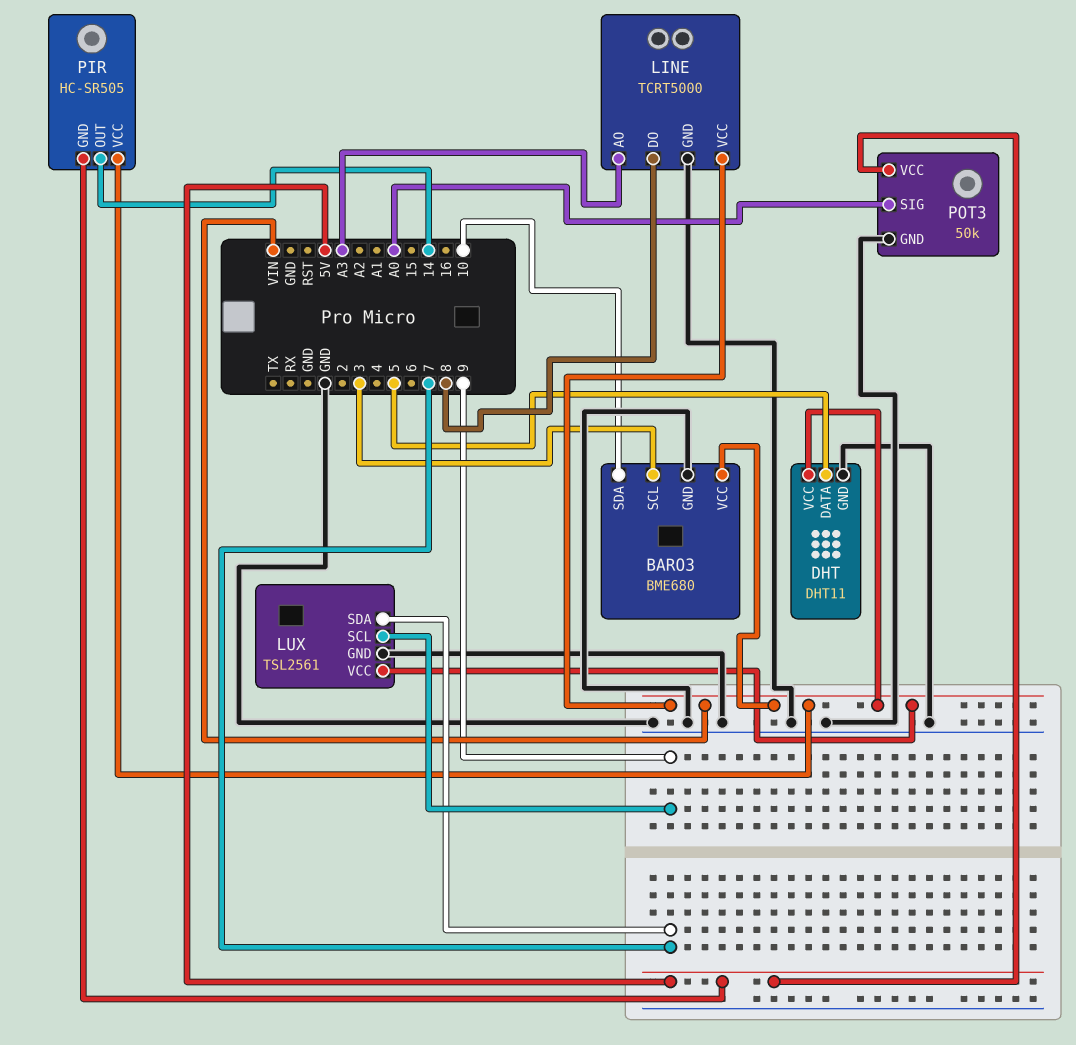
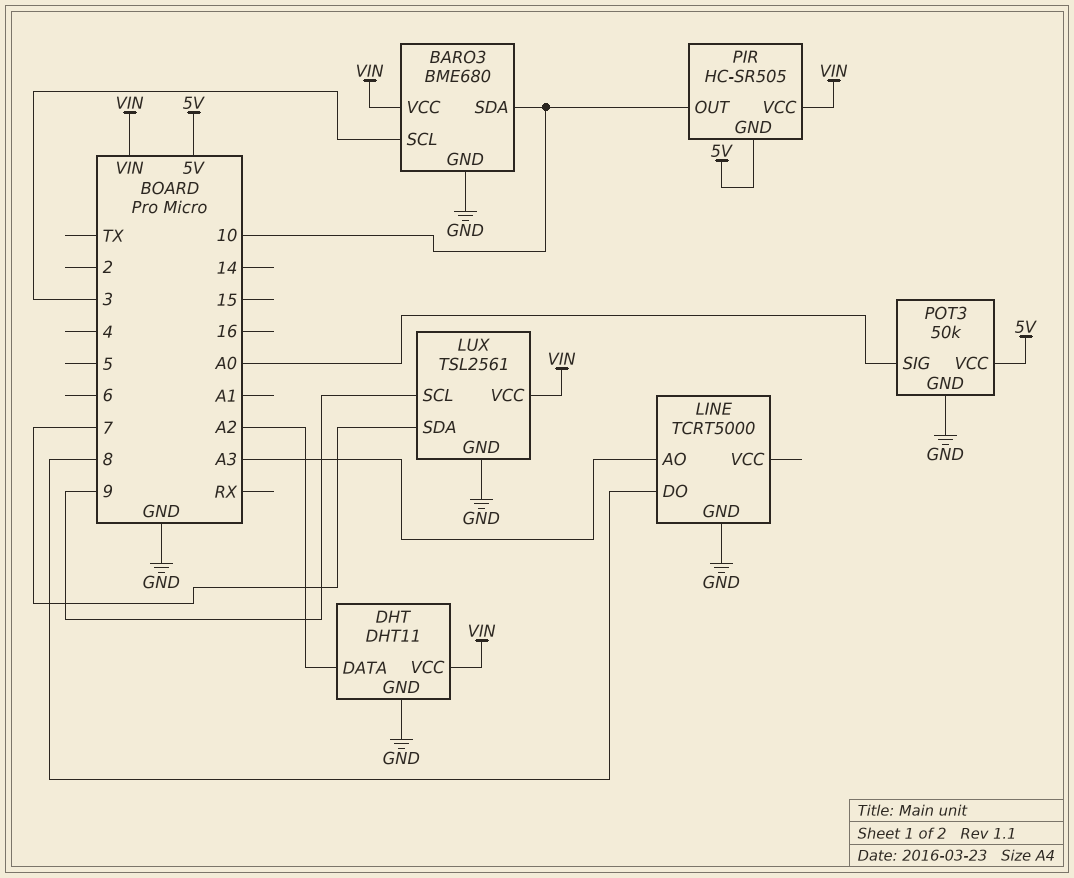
DHT pin DATA: 5 -> A2
LINE pin VCC: VIN -> none
PIR pin OUT: 14 -> 10

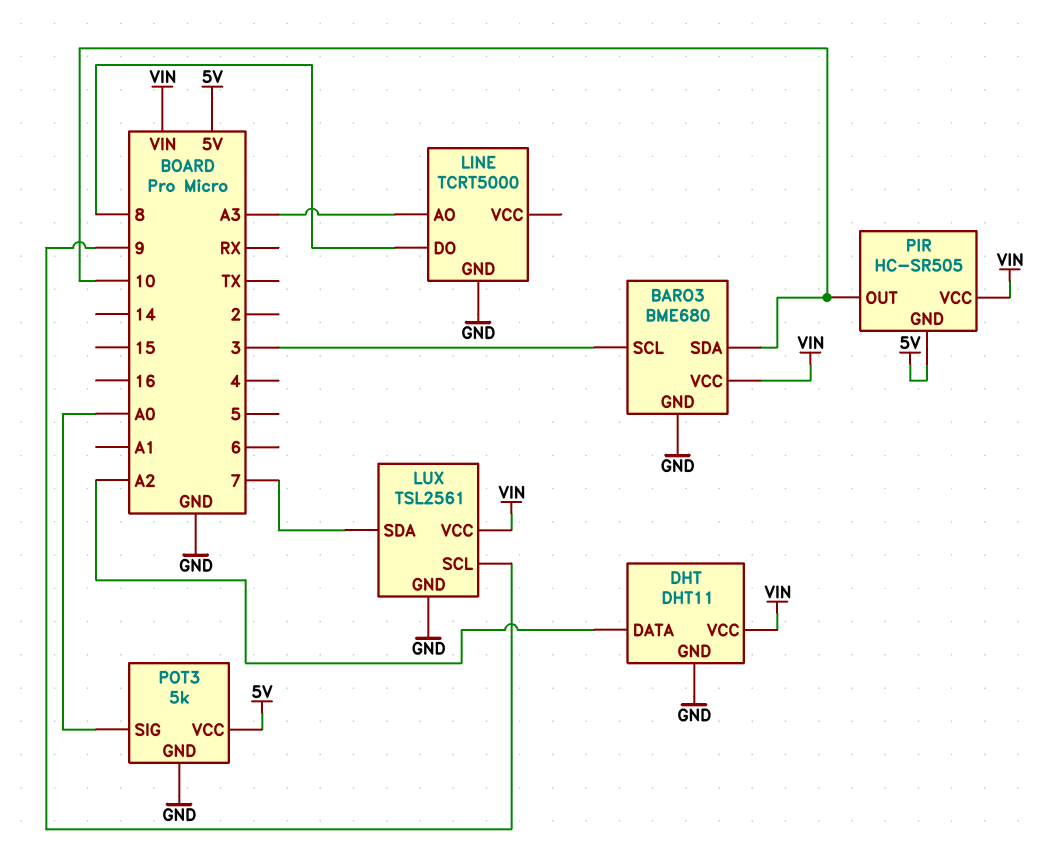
POT3: 50k -> 5k

